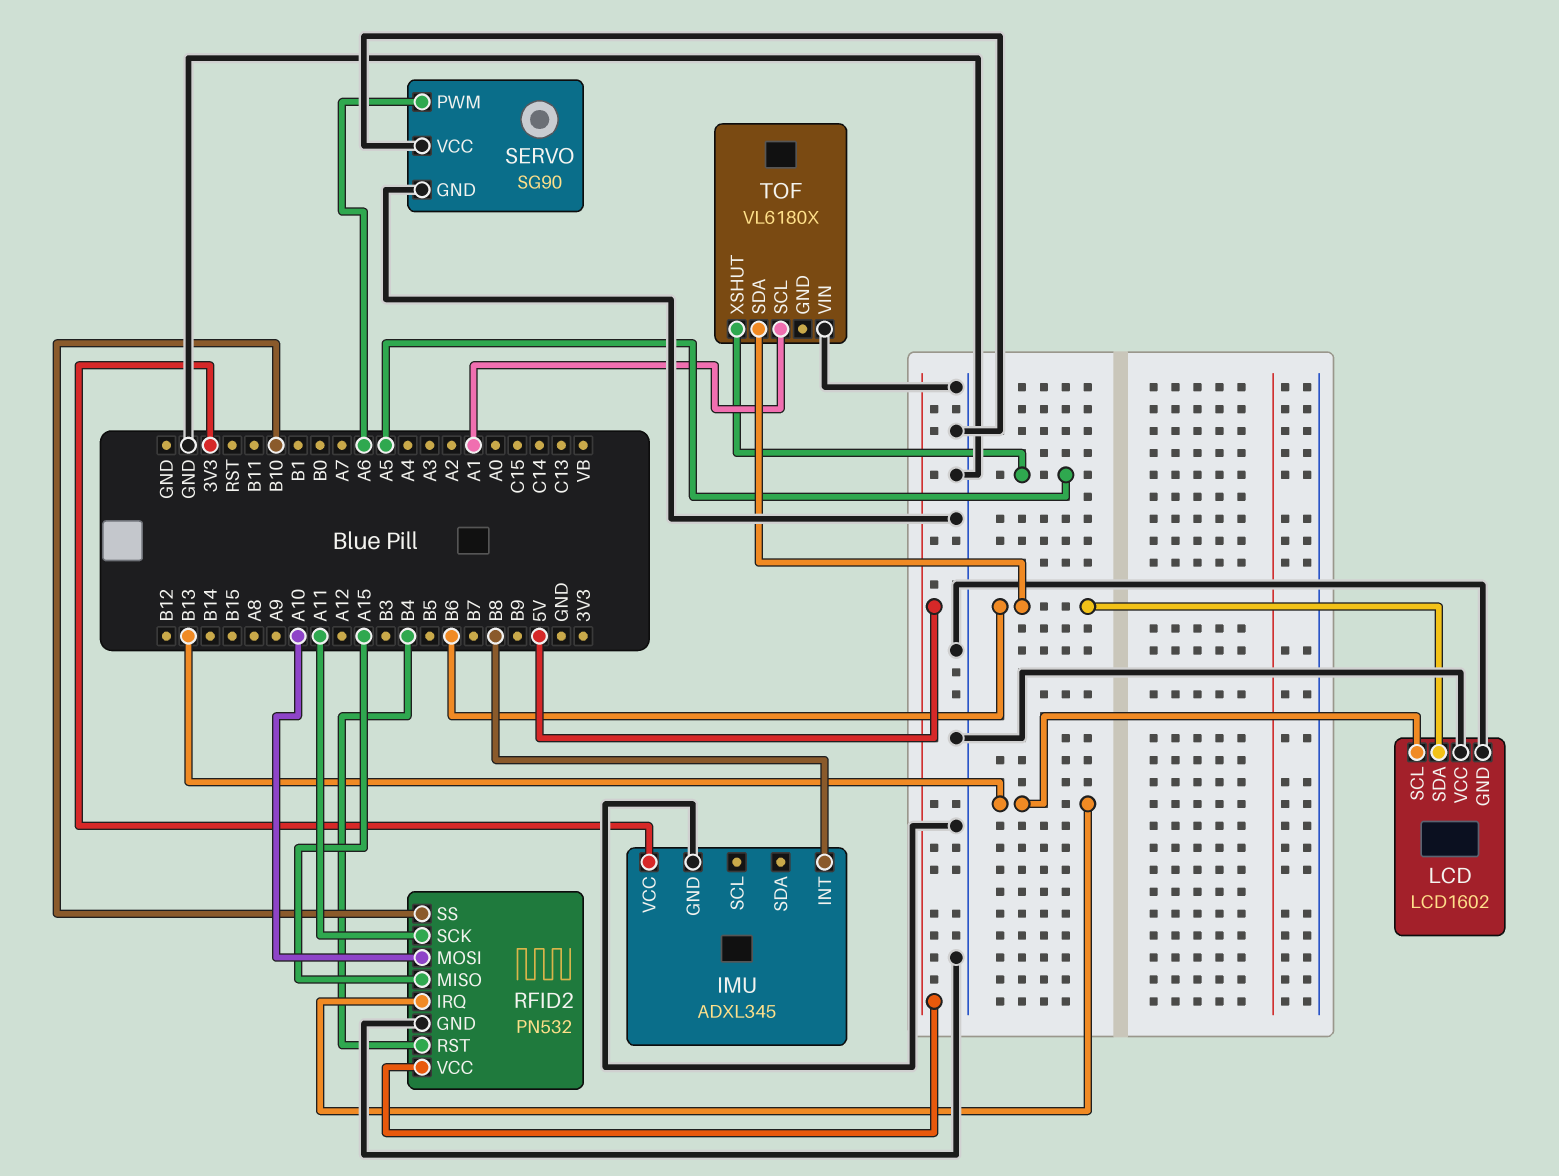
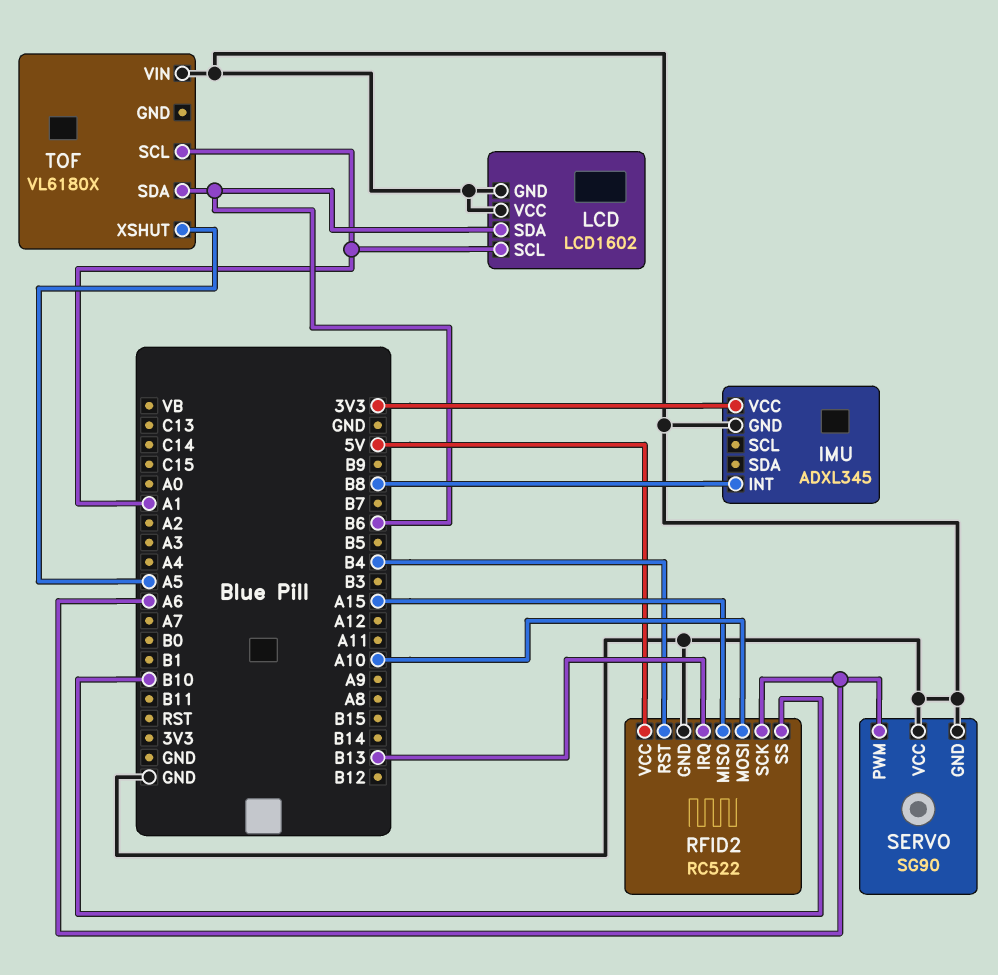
LCD pin SCL: B13 -> A1
RFID2: PN532 -> RC522
RFID2 pin SCK: A11 -> A6

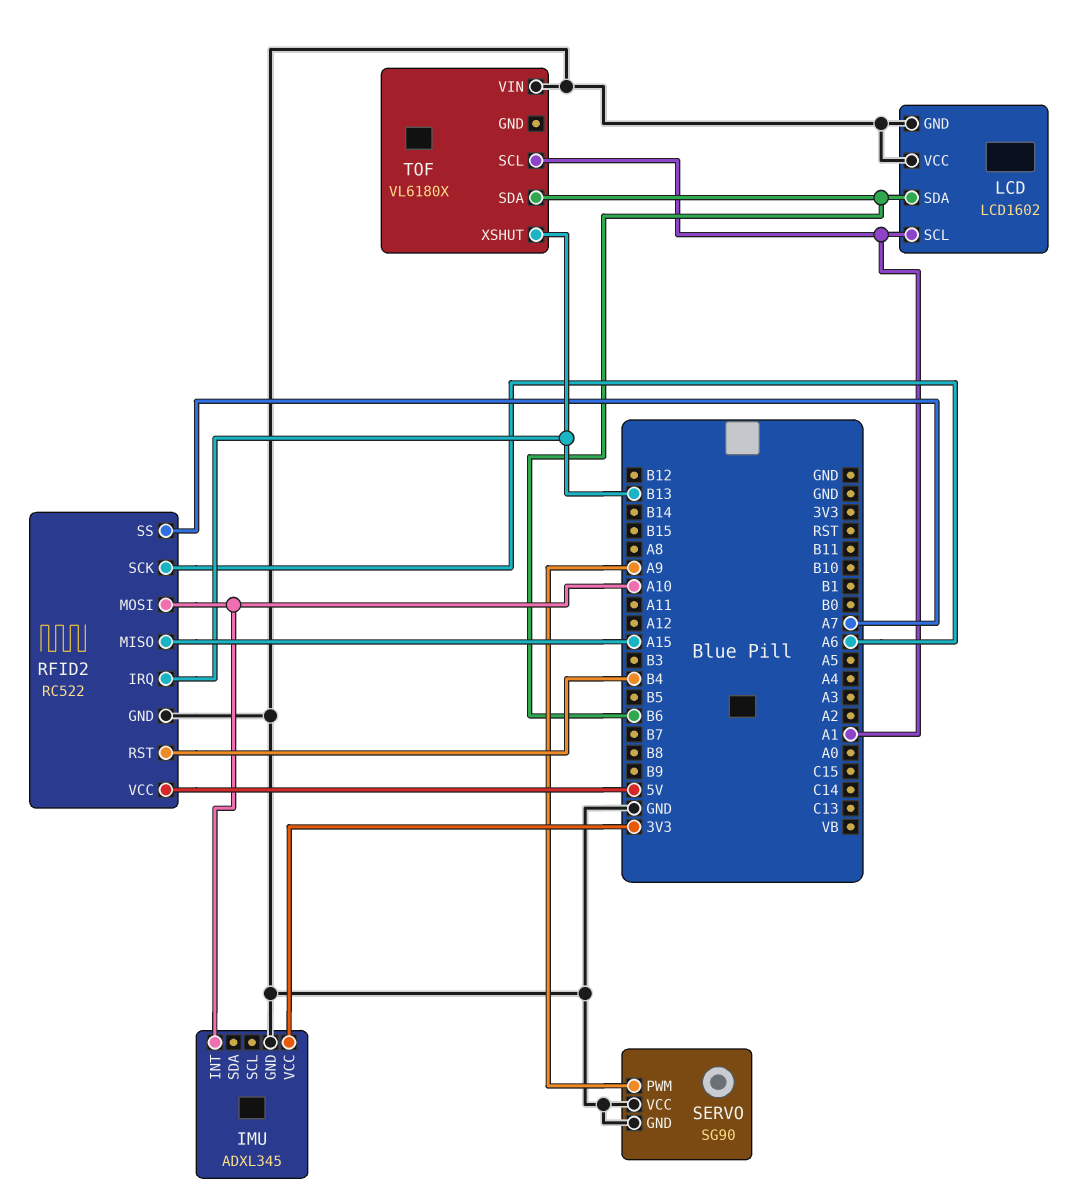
IMU pin INT: B8 -> A10
RFID2 pin SS: B10 -> A7
SERVO pin PWM: A6 -> A9
TOF pin XSHUT: A5 -> B13

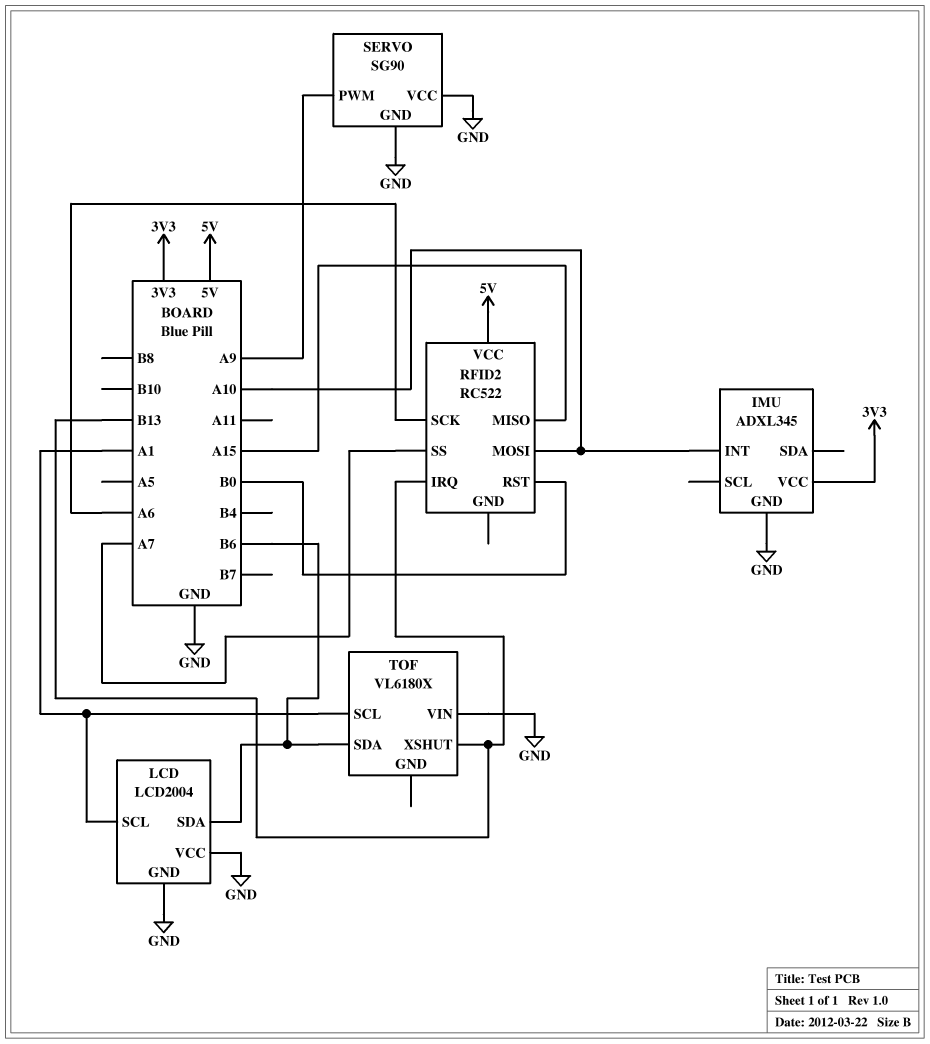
LCD: LCD1602 -> LCD2004
RFID2 pin GND: GND -> none
RFID2 pin RST: B4 -> B0

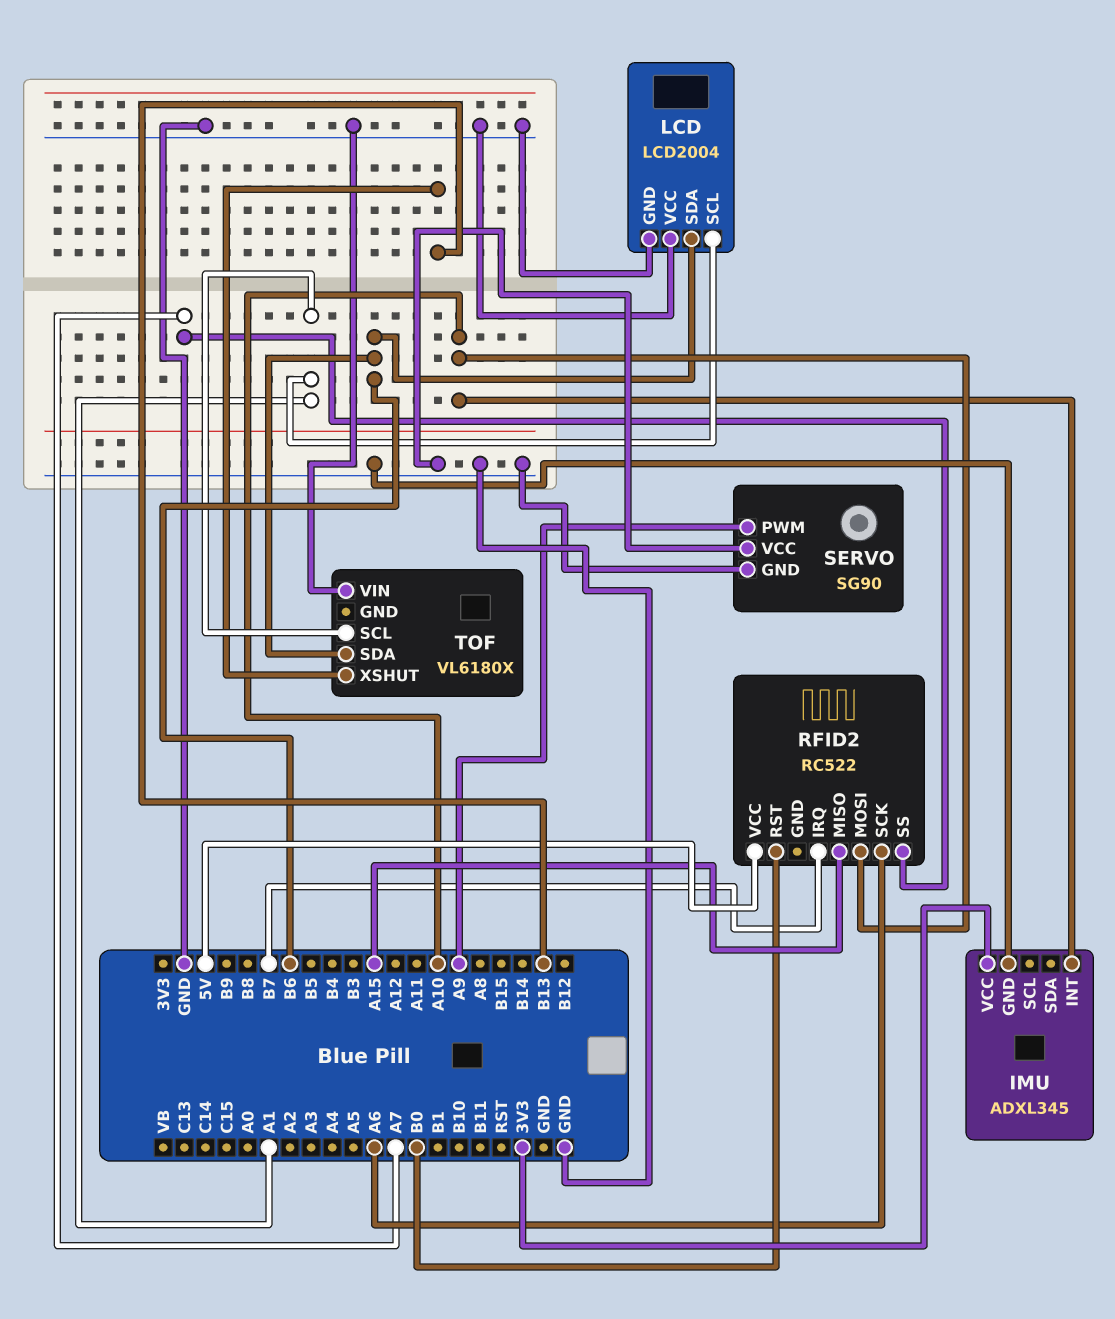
RFID2 pin IRQ: B13 -> B7

